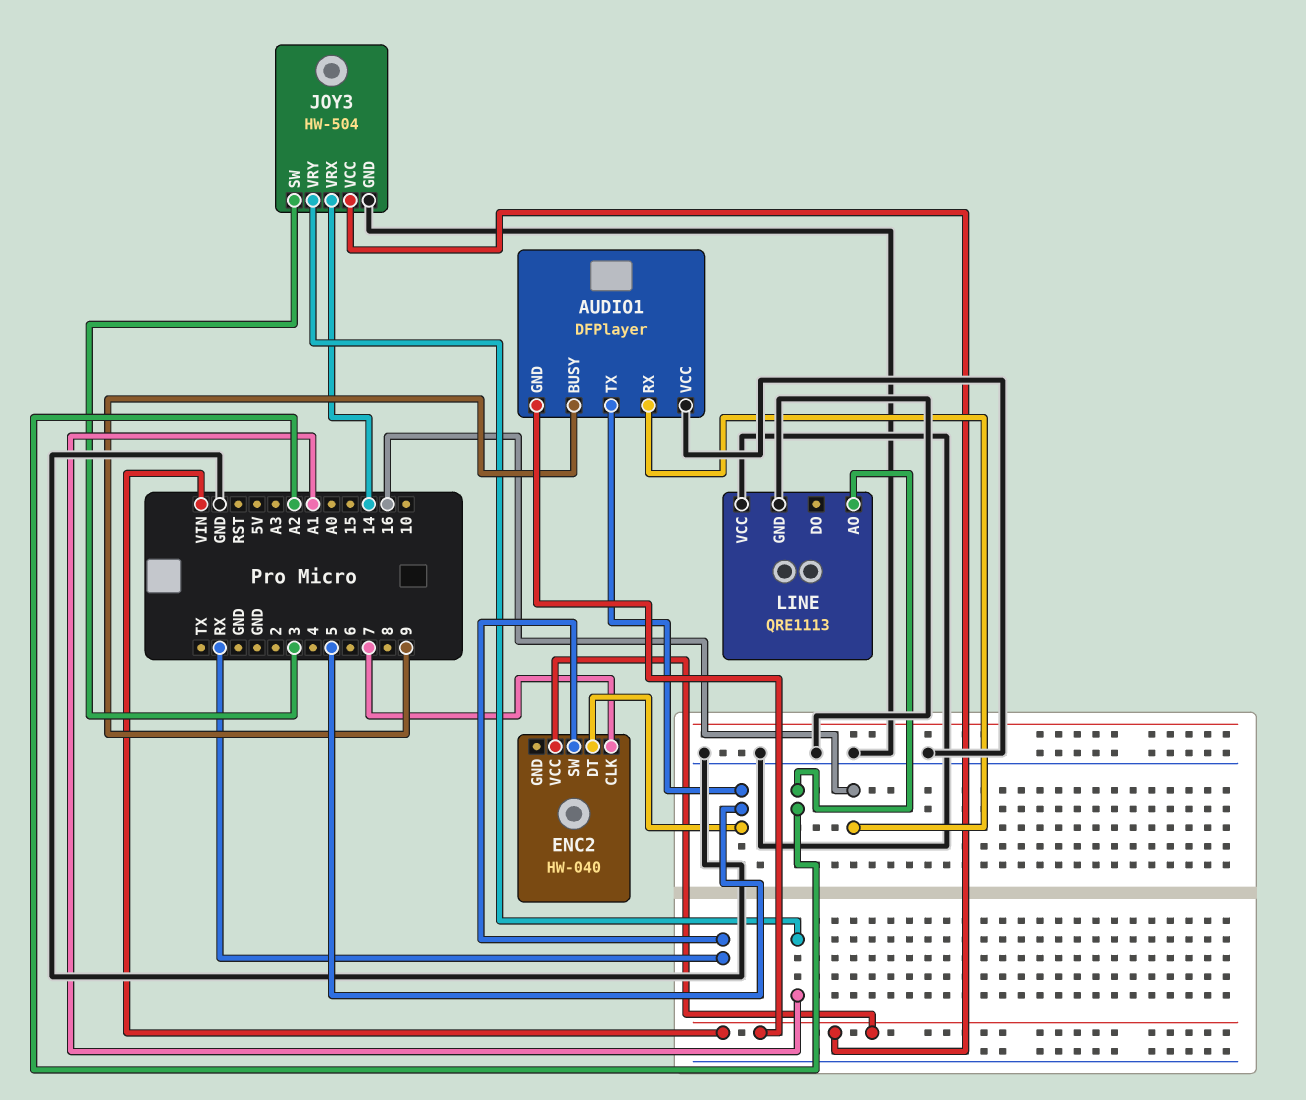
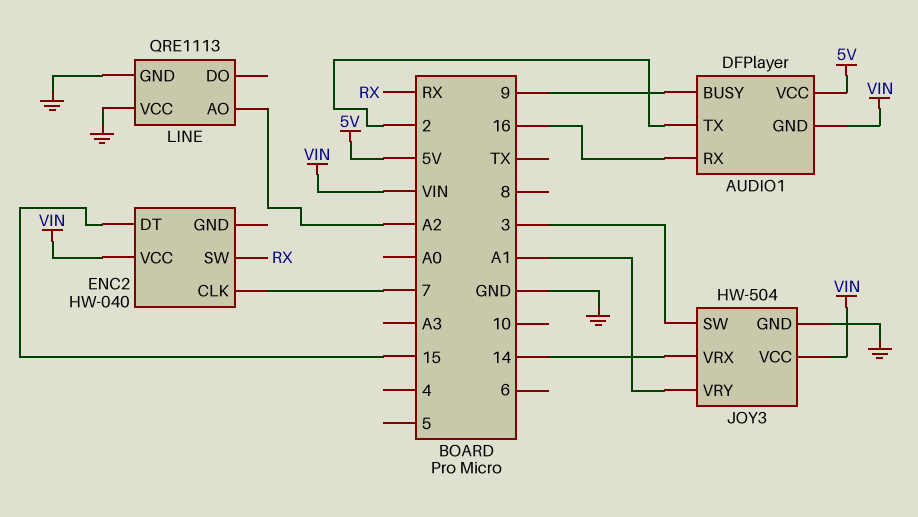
AUDIO1 pin TX: 5 -> 2
AUDIO1 pin VCC: GND -> 5V
ENC2 pin DT: 5 -> 15

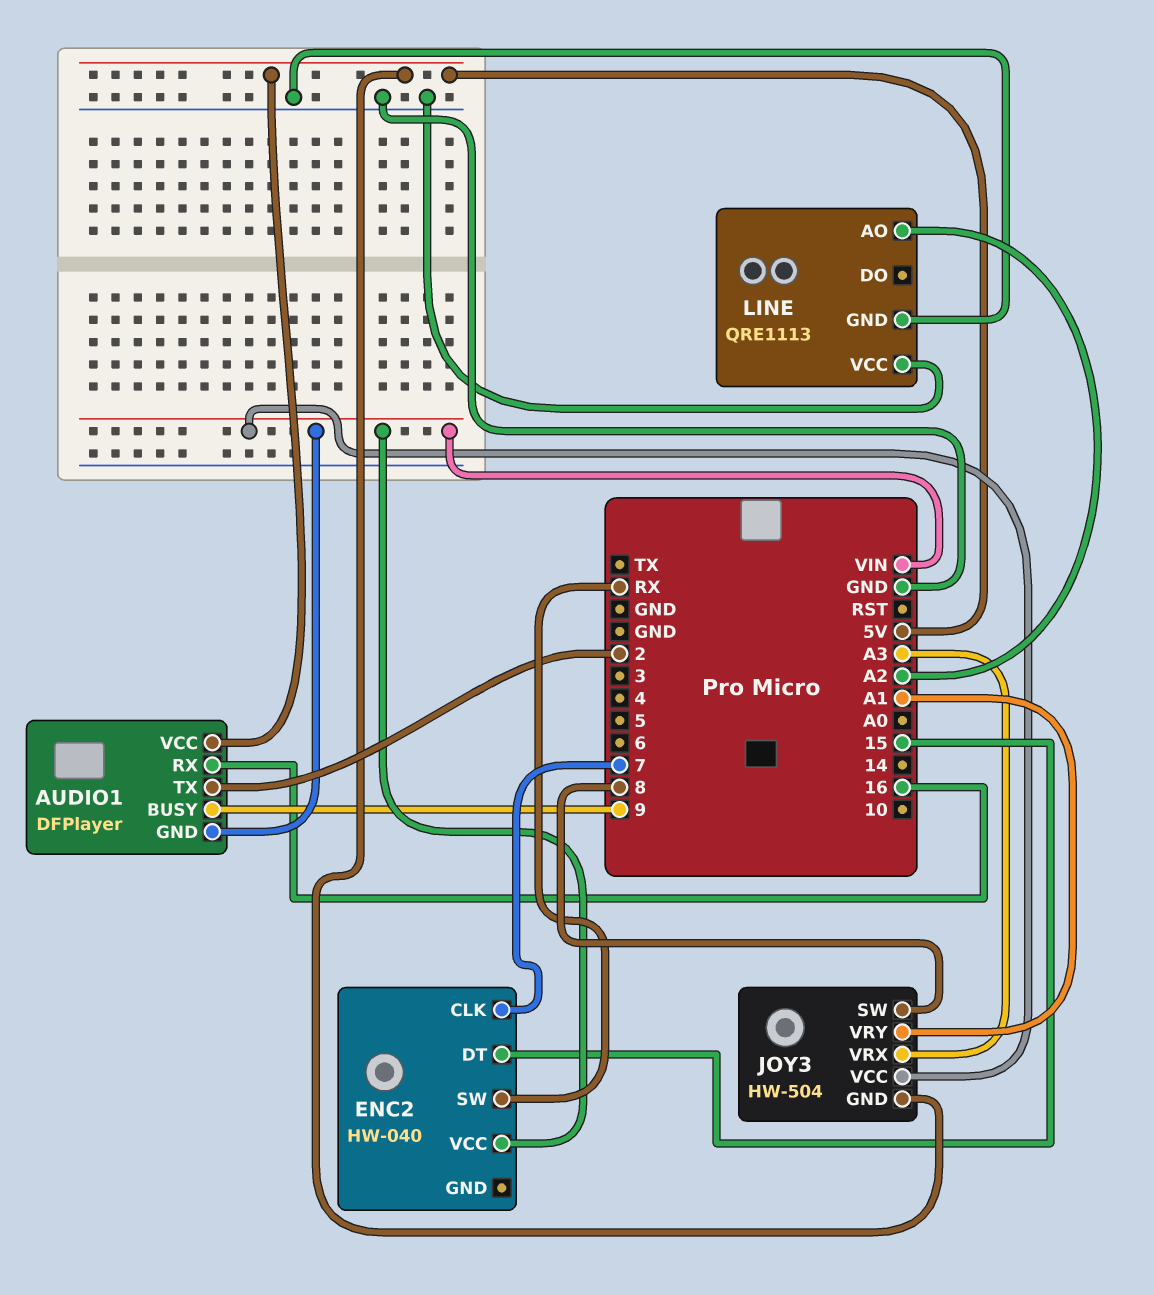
JOY3 pin GND: GND -> 5V
JOY3 pin SW: 3 -> 8
JOY3 pin VRX: 14 -> A3

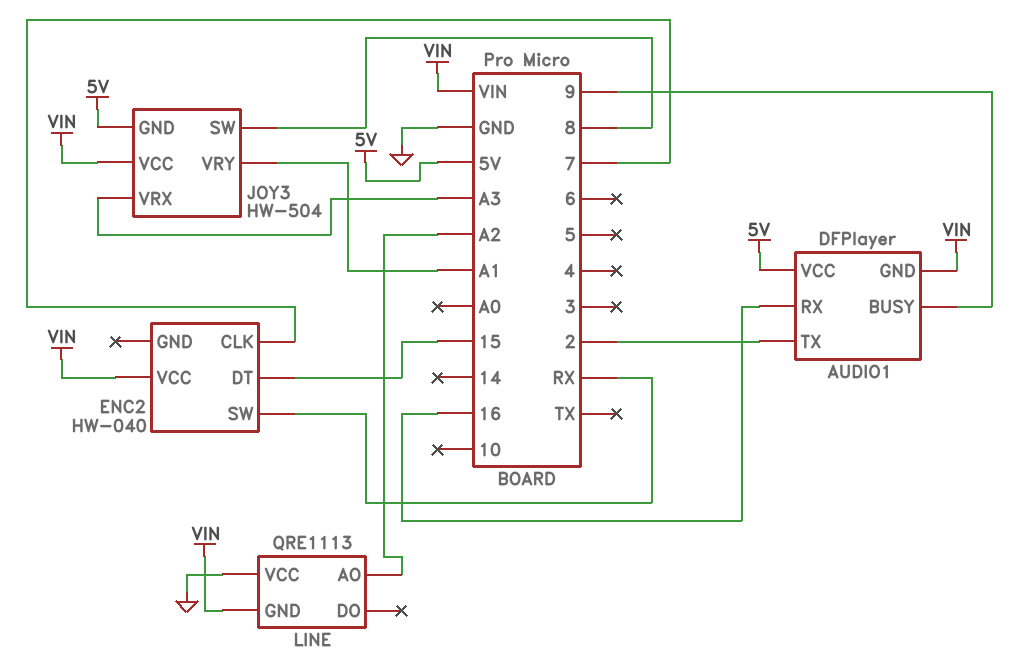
LINE pin GND: GND -> VIN

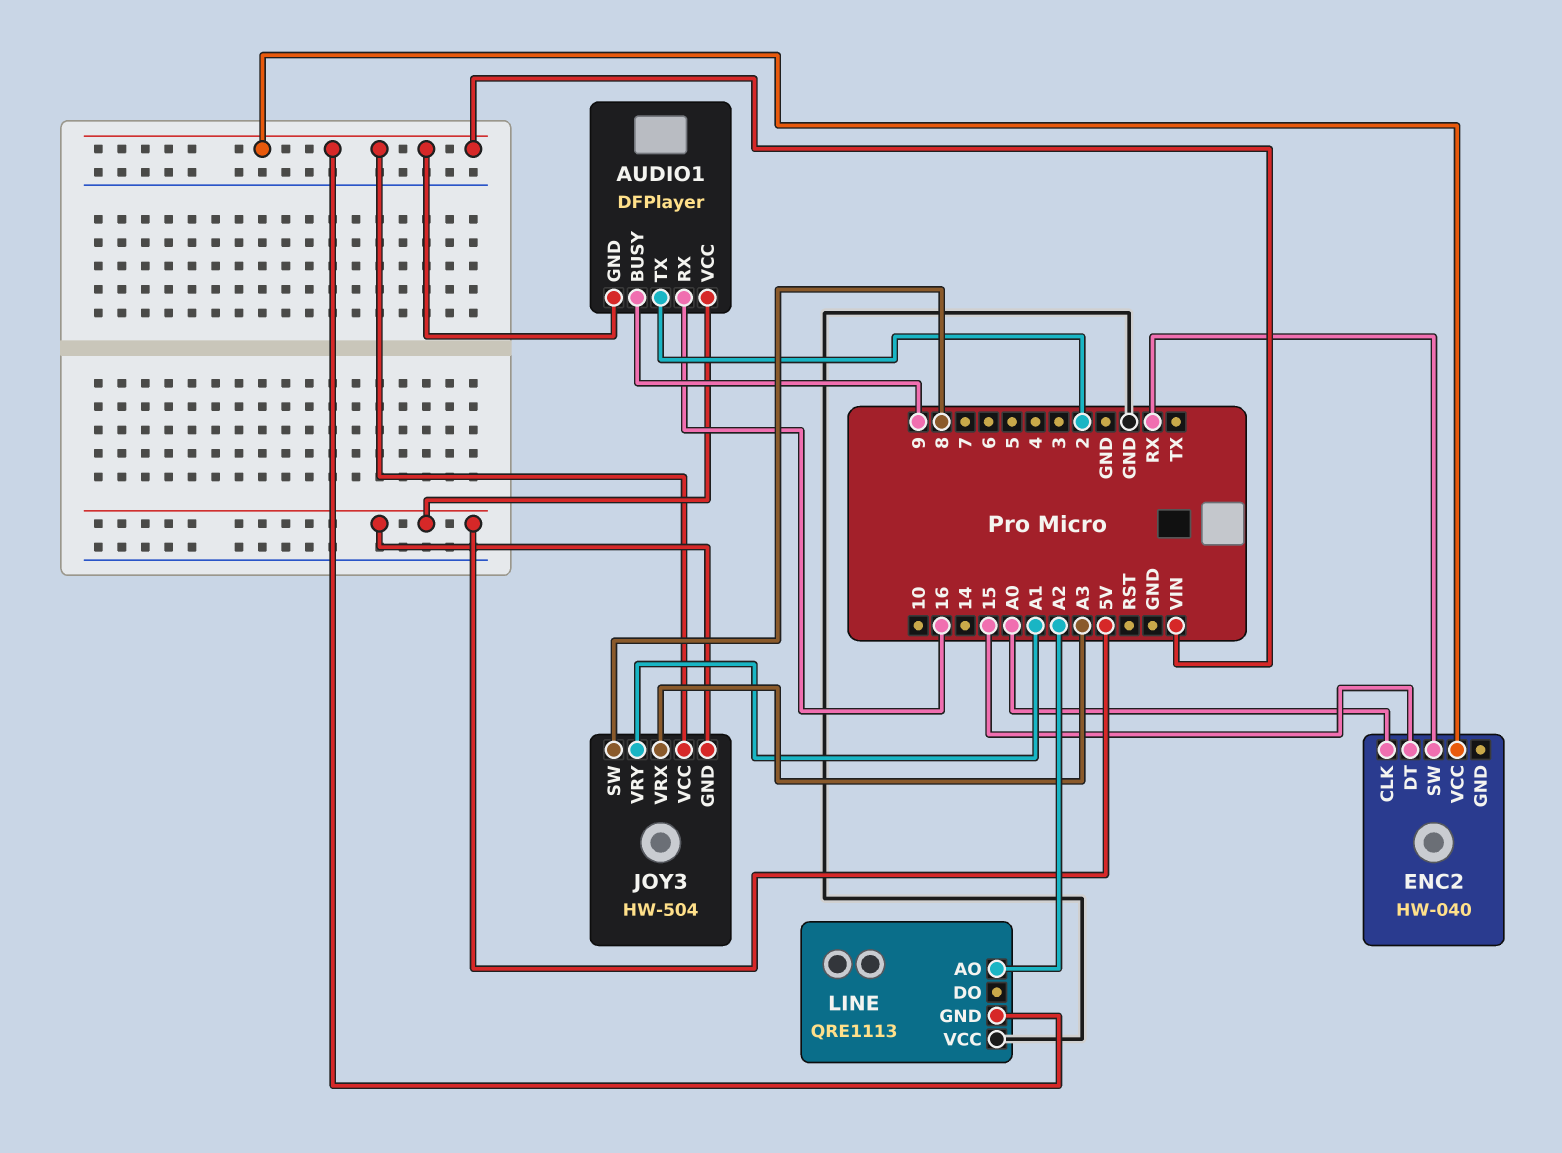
ENC2 pin CLK: 7 -> A0

